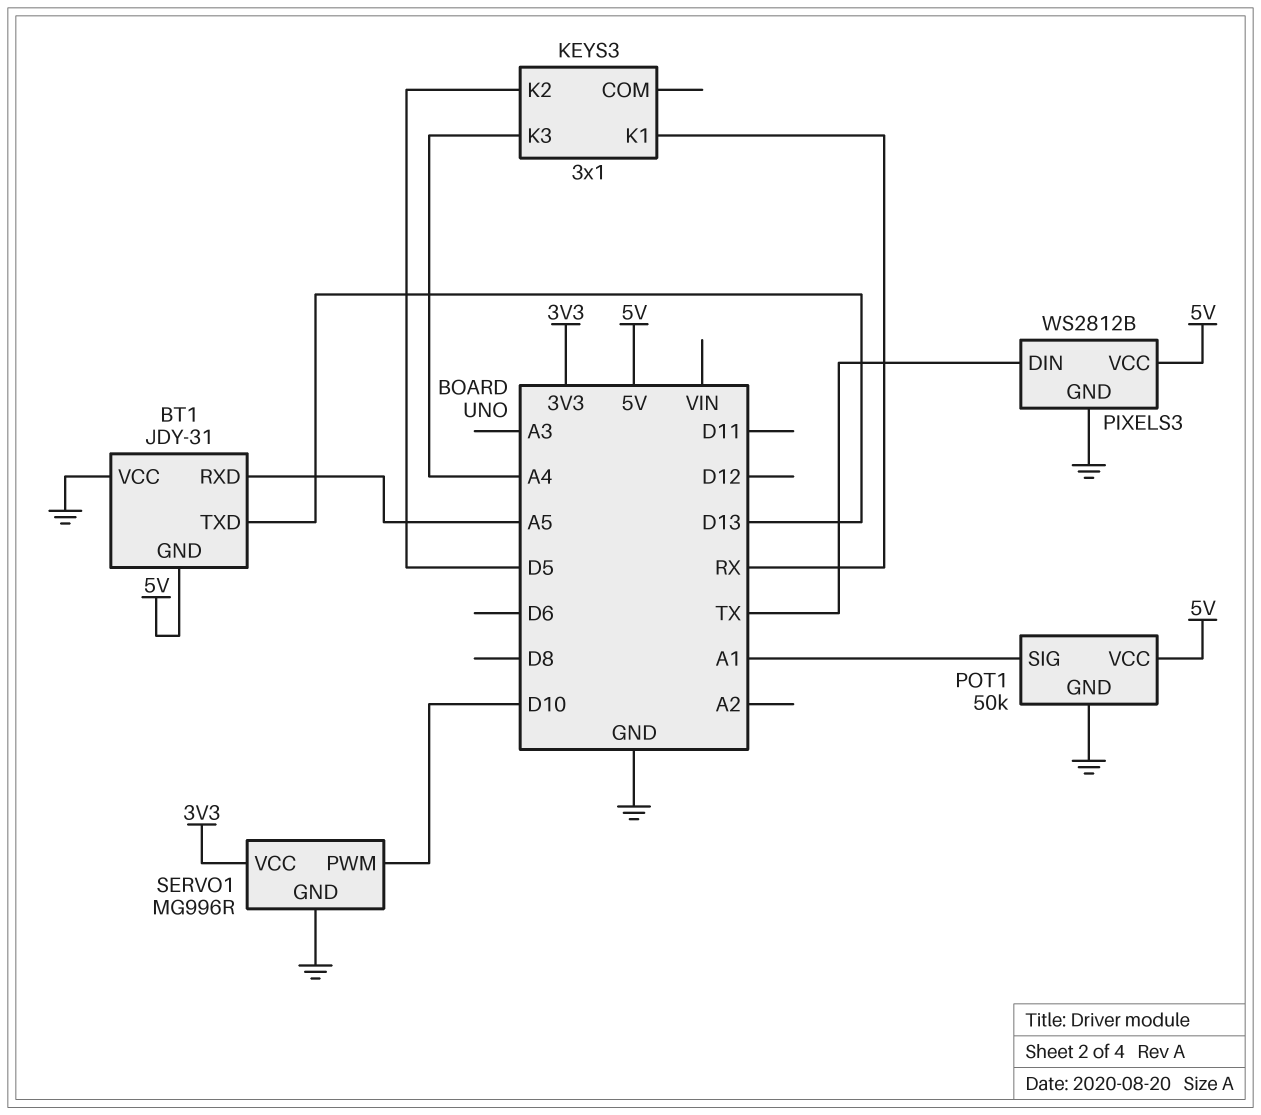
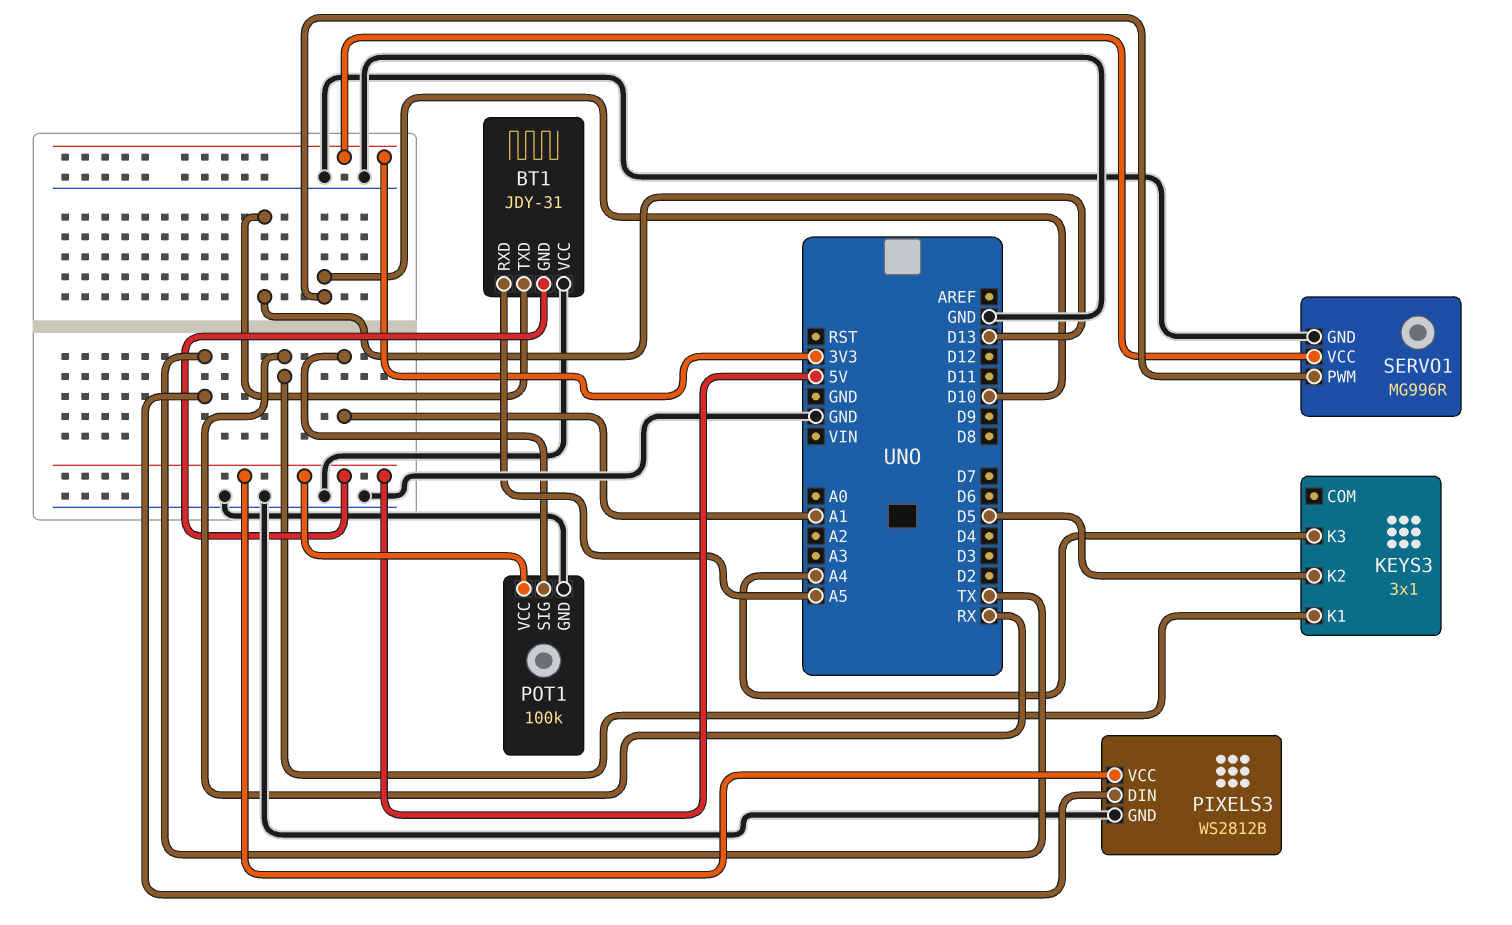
POT1: 50k -> 100k

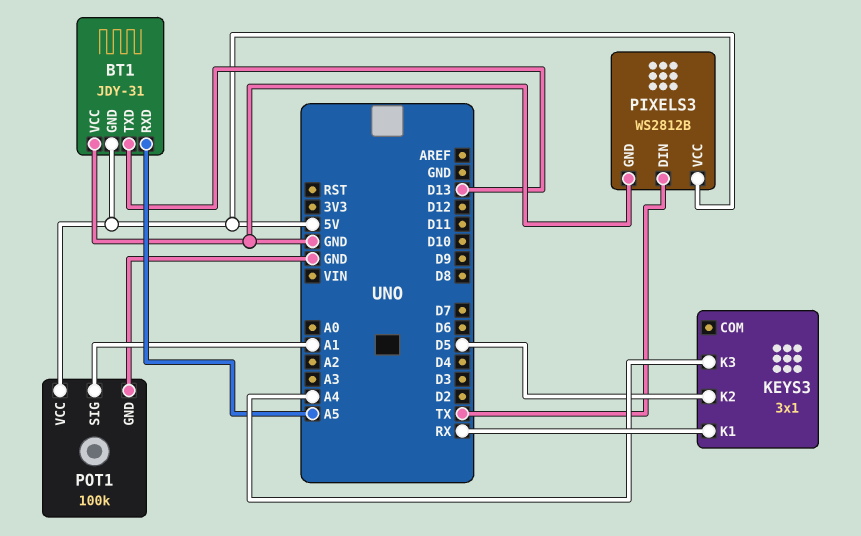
SERVO1: MG996R -> none
SERVO1 pin GND: GND -> none
SERVO1 pin PWM: D10 -> none
SERVO1 pin VCC: 3V3 -> none

